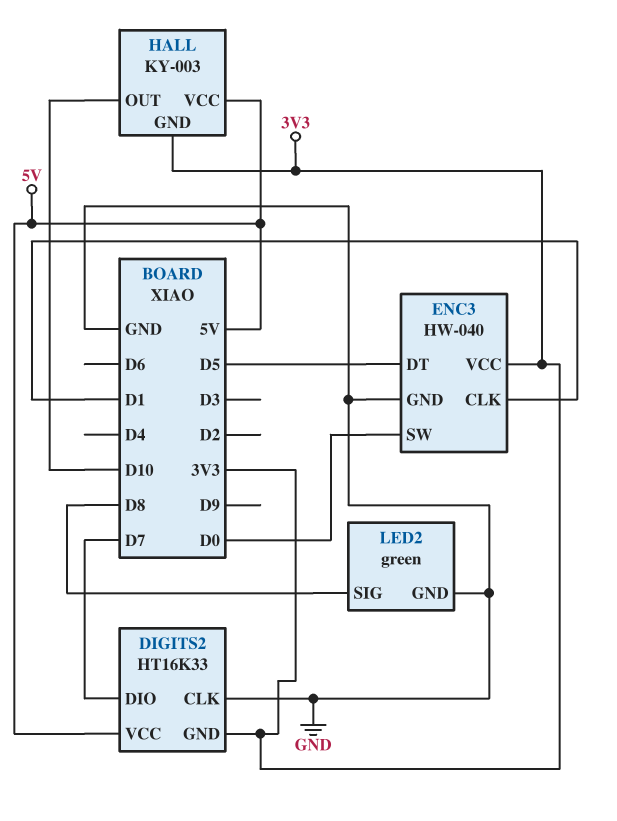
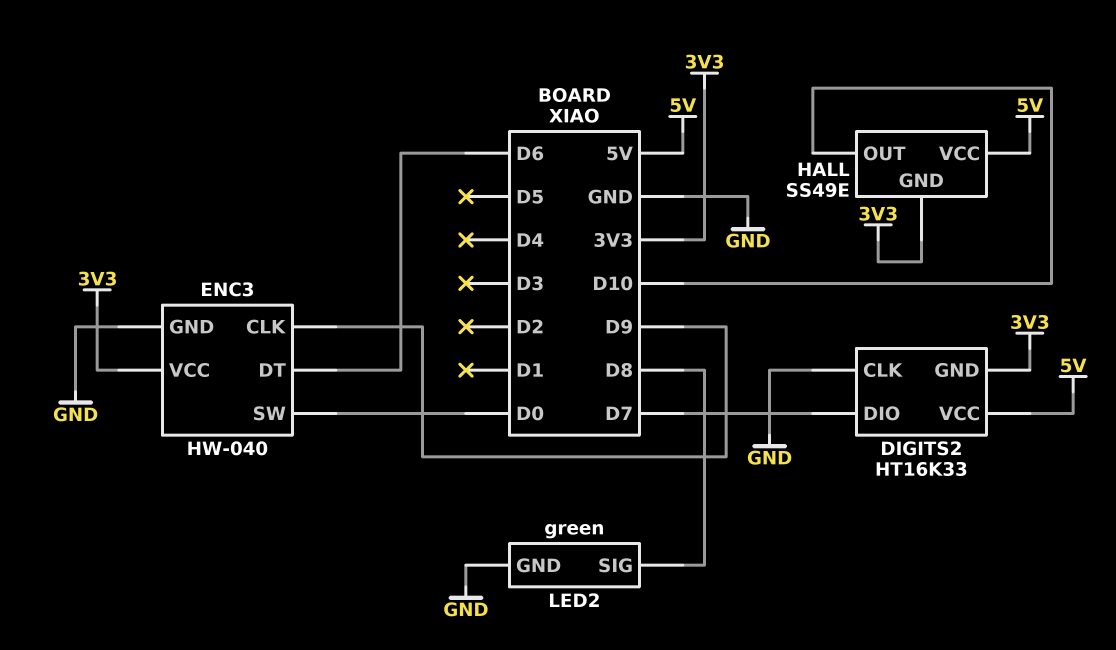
ENC3 pin CLK: D1 -> D9
ENC3 pin DT: D5 -> D6
HALL: KY-003 -> SS49E

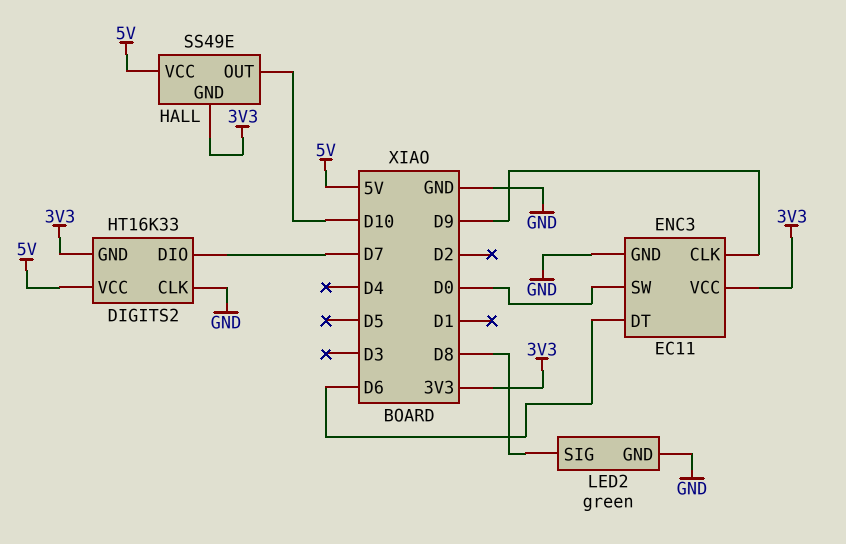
ENC3: HW-040 -> EC11

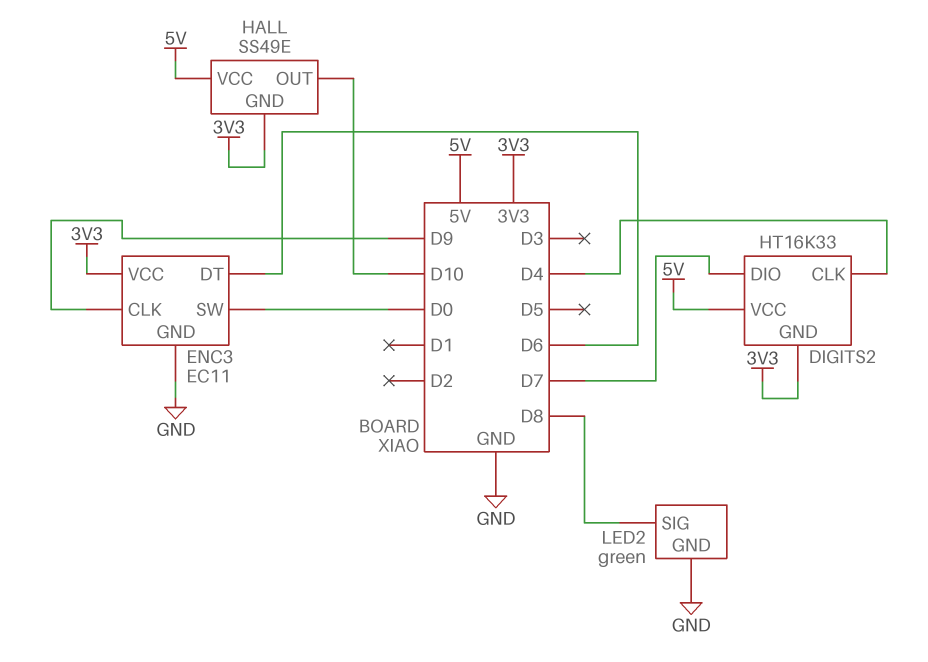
DIGITS2 pin CLK: GND -> D4

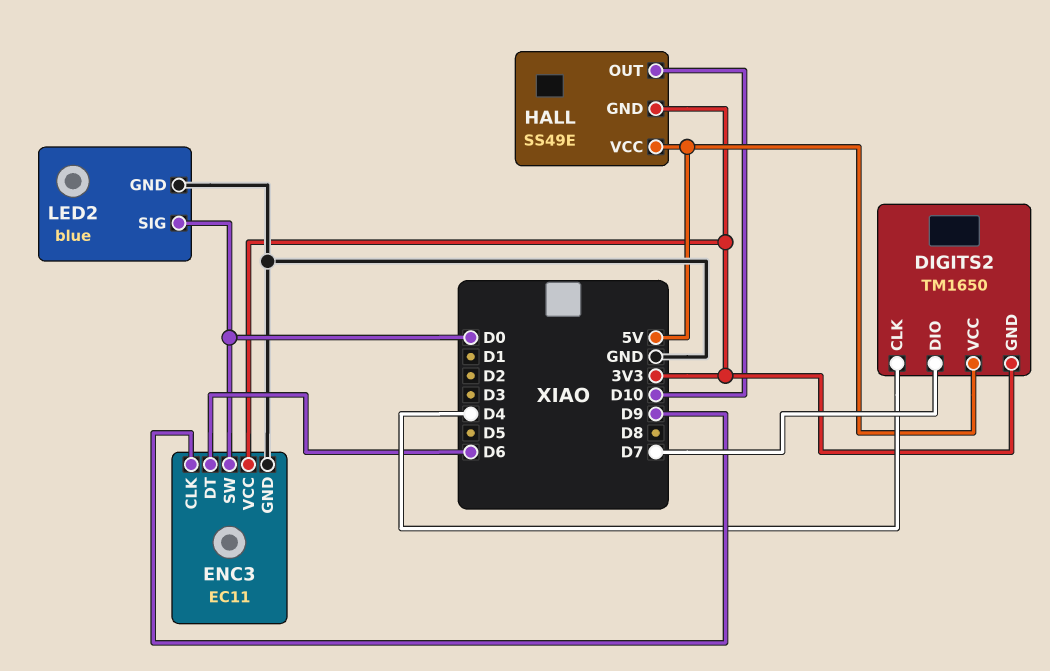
DIGITS2: HT16K33 -> TM1650
LED2: green -> blue
LED2 pin SIG: D8 -> D0

